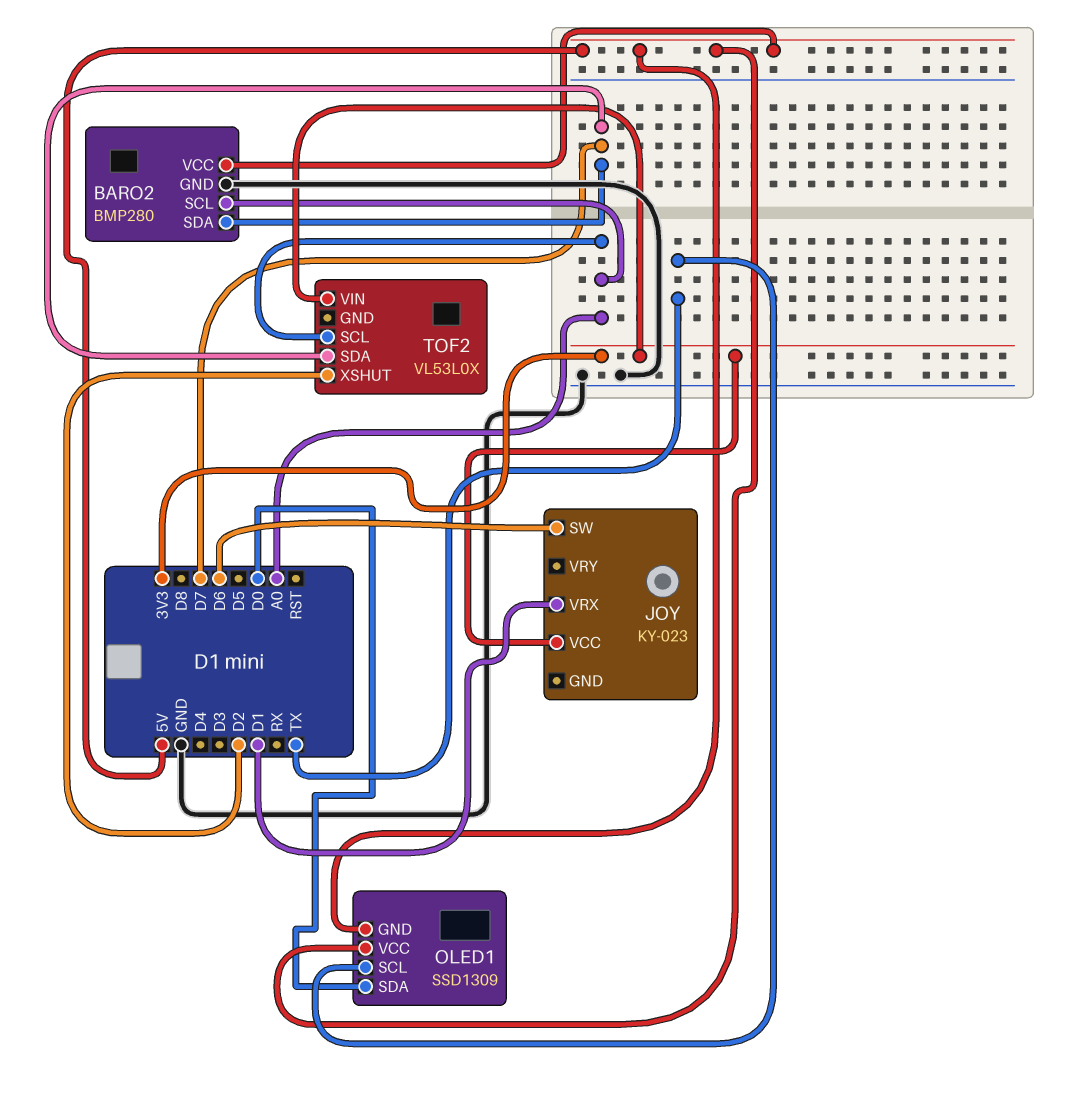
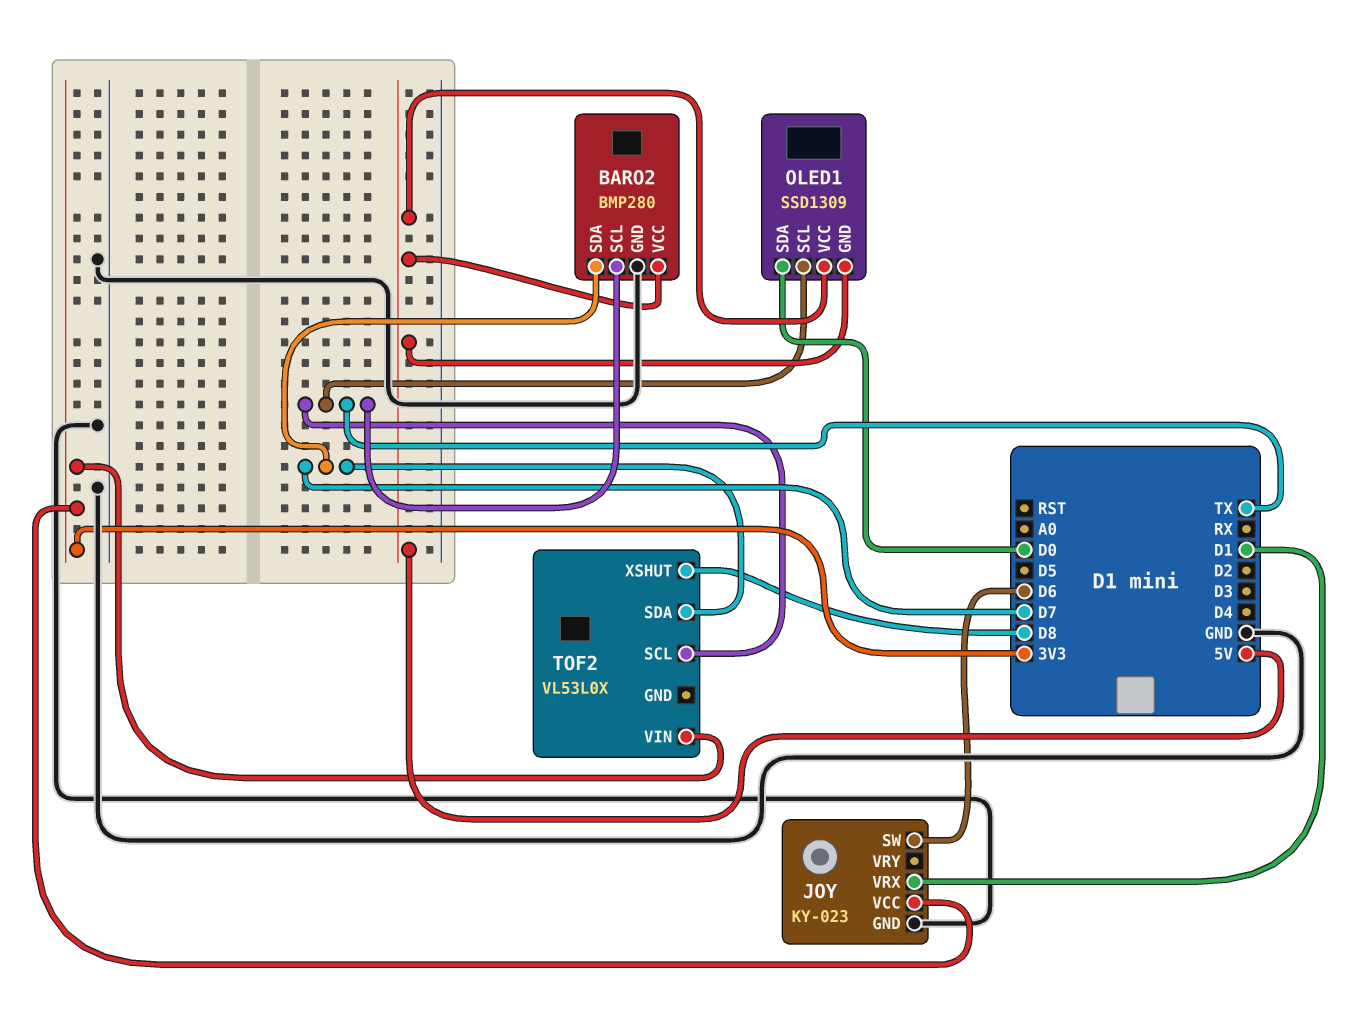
BARO2 pin SCL: A0 -> TX
JOY pin GND: none -> GND
TOF2 pin SCL: A0 -> TX
TOF2 pin XSHUT: D2 -> D8

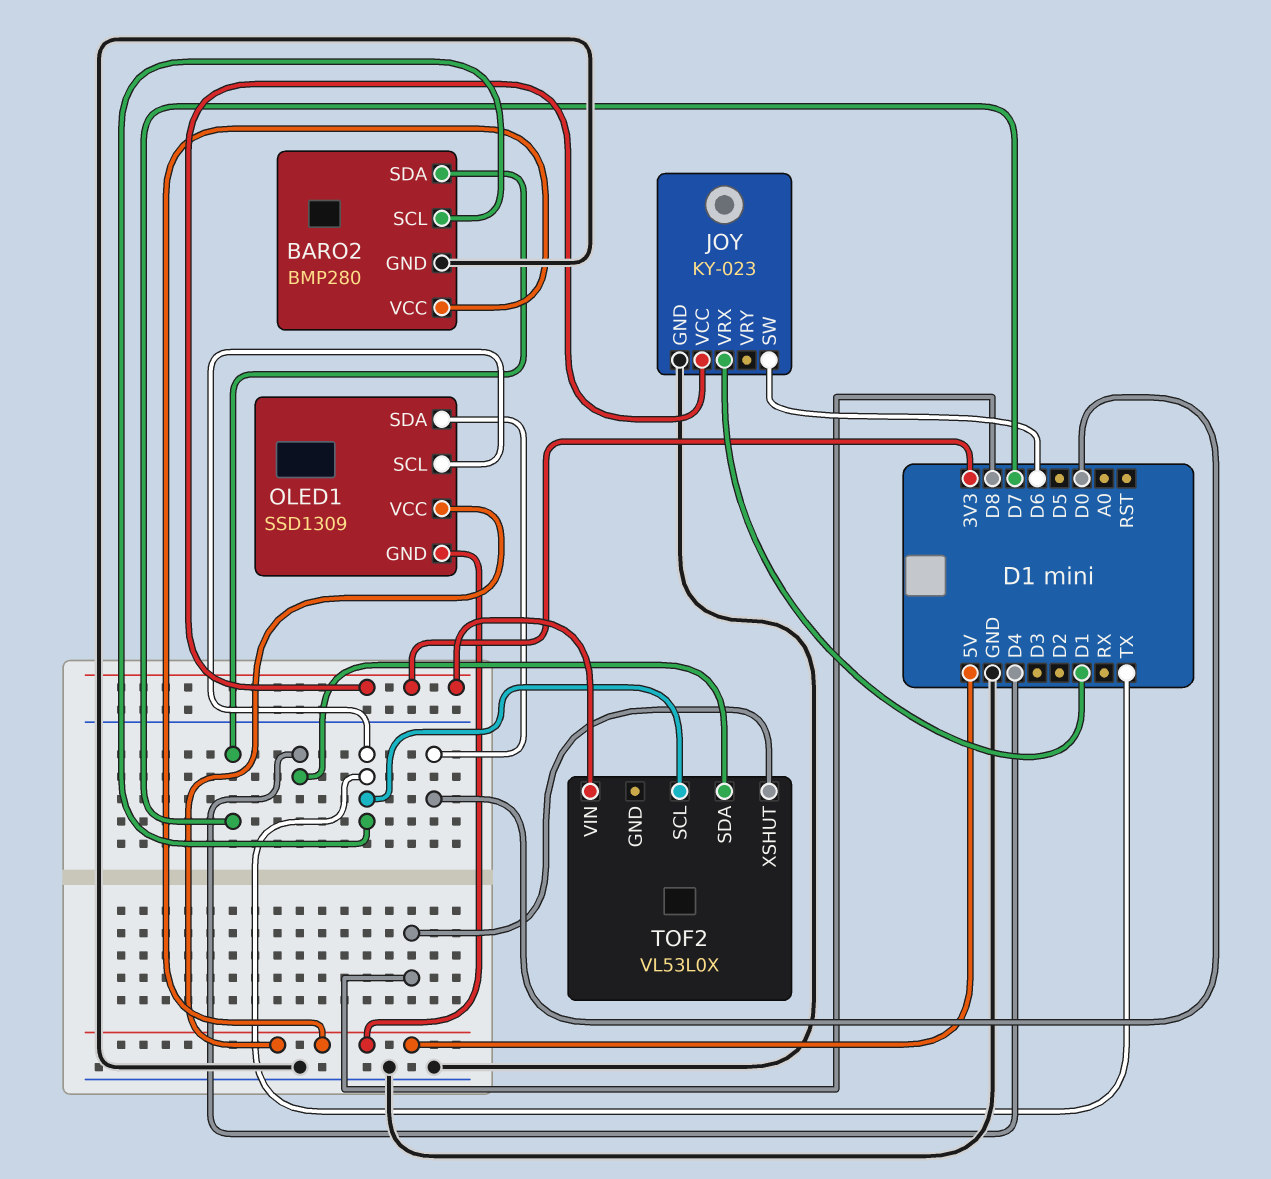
TOF2 pin SDA: D7 -> D4

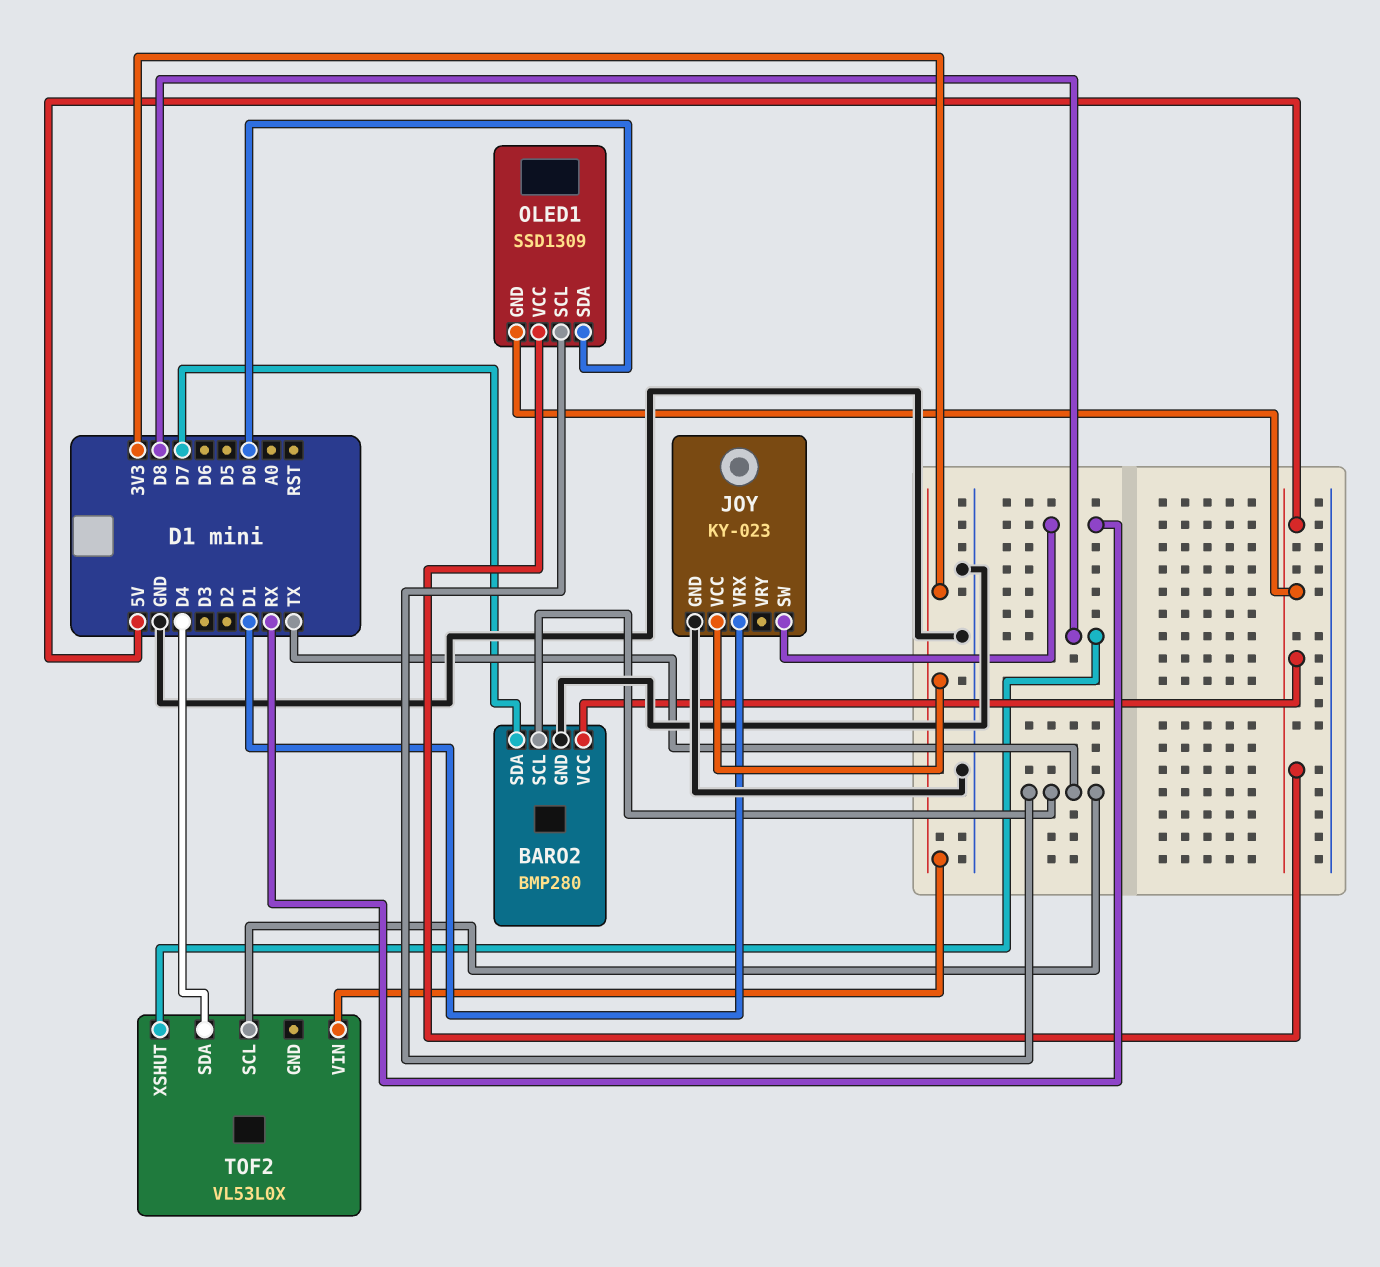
JOY pin SW: D6 -> RX

